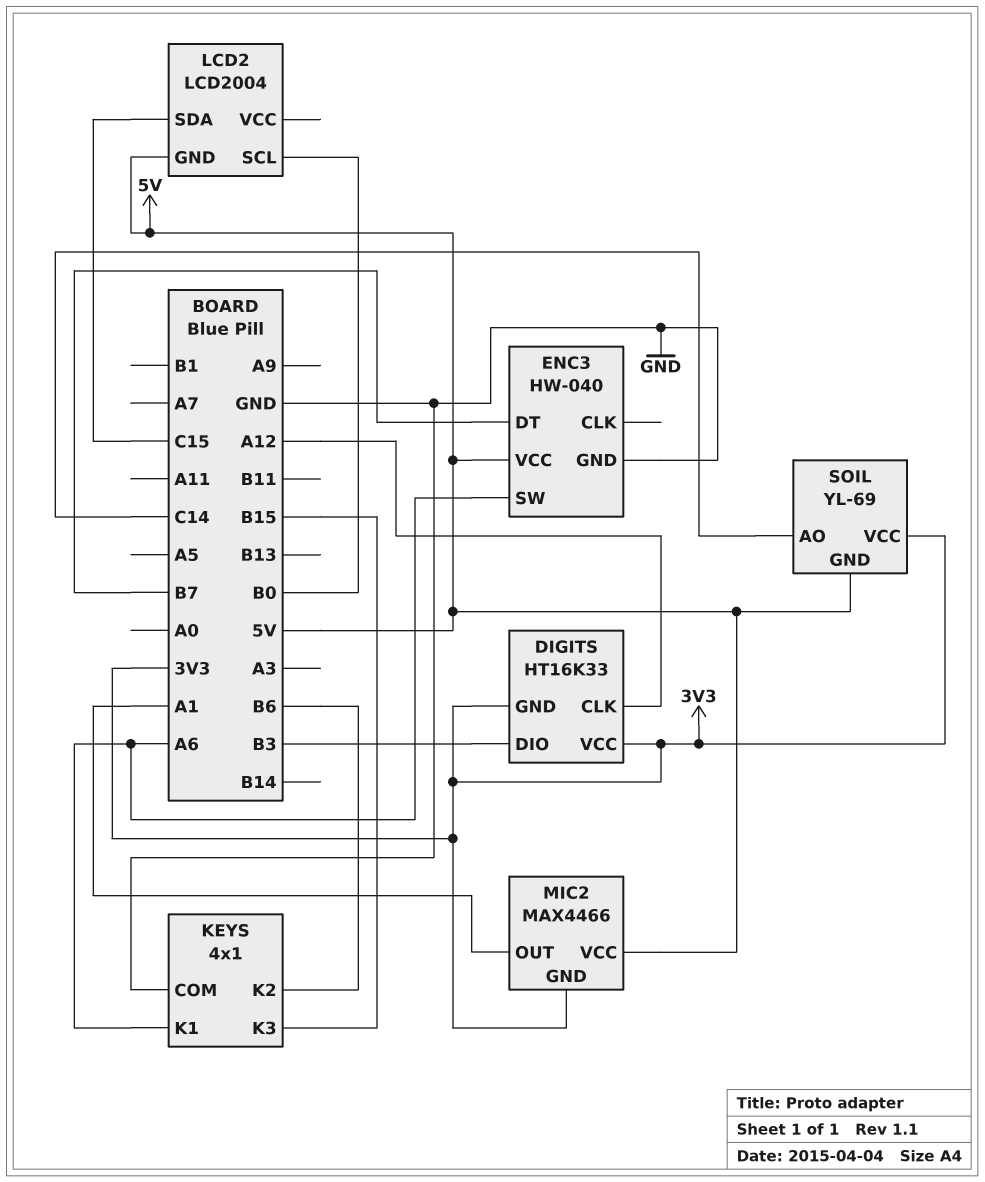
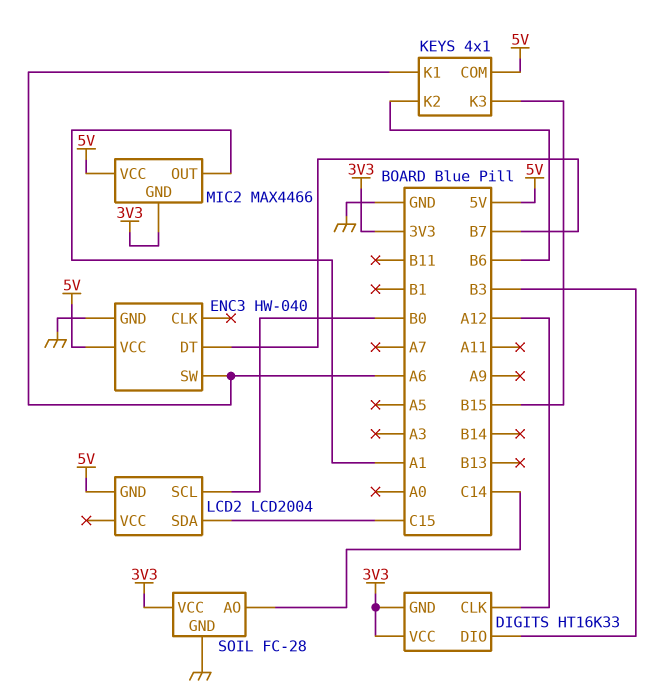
KEYS pin COM: GND -> 5V
SOIL: YL-69 -> FC-28
SOIL pin GND: 5V -> GND

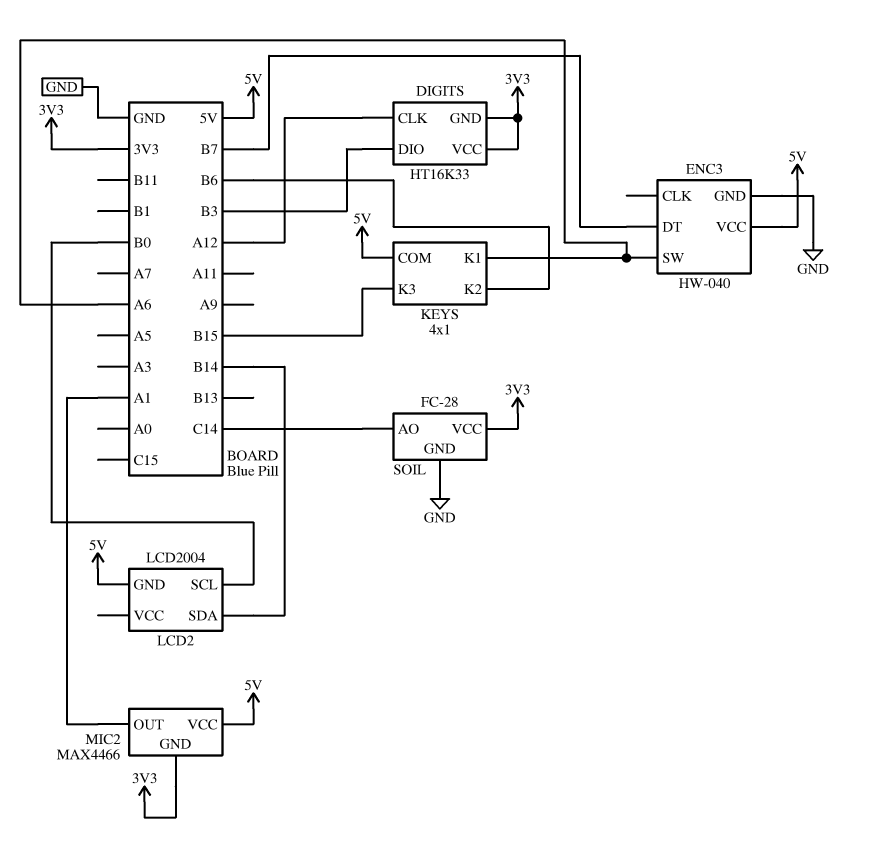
LCD2 pin SDA: C15 -> B14

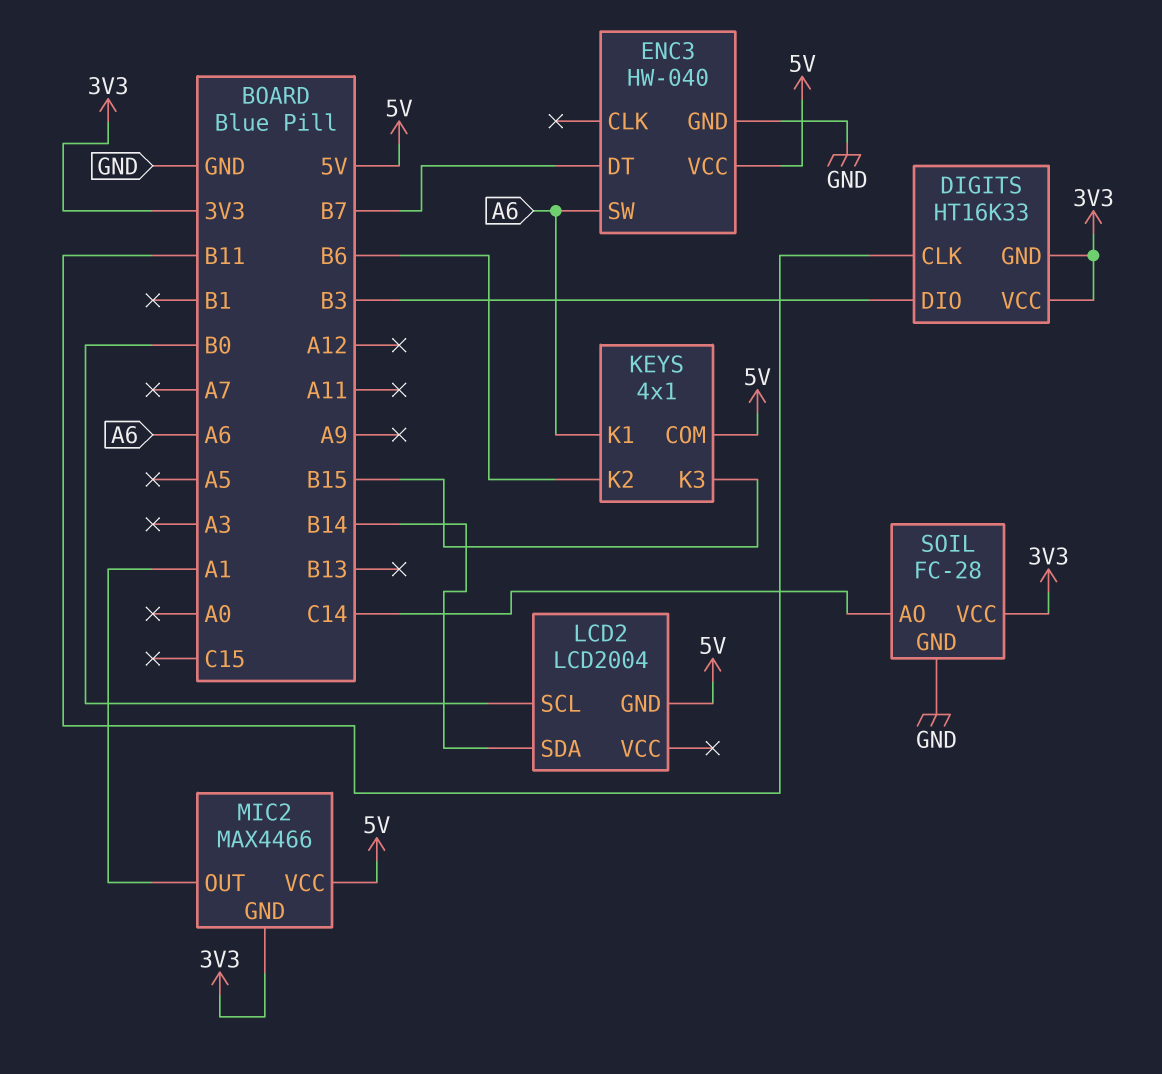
DIGITS pin CLK: A12 -> B11

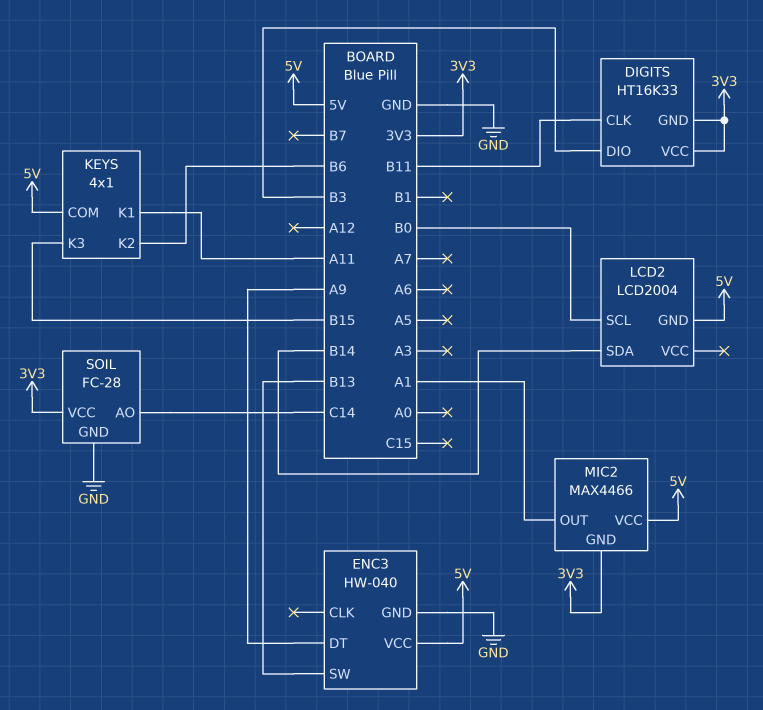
ENC3 pin DT: B7 -> A9
ENC3 pin SW: A6 -> B13
KEYS pin K1: A6 -> A11

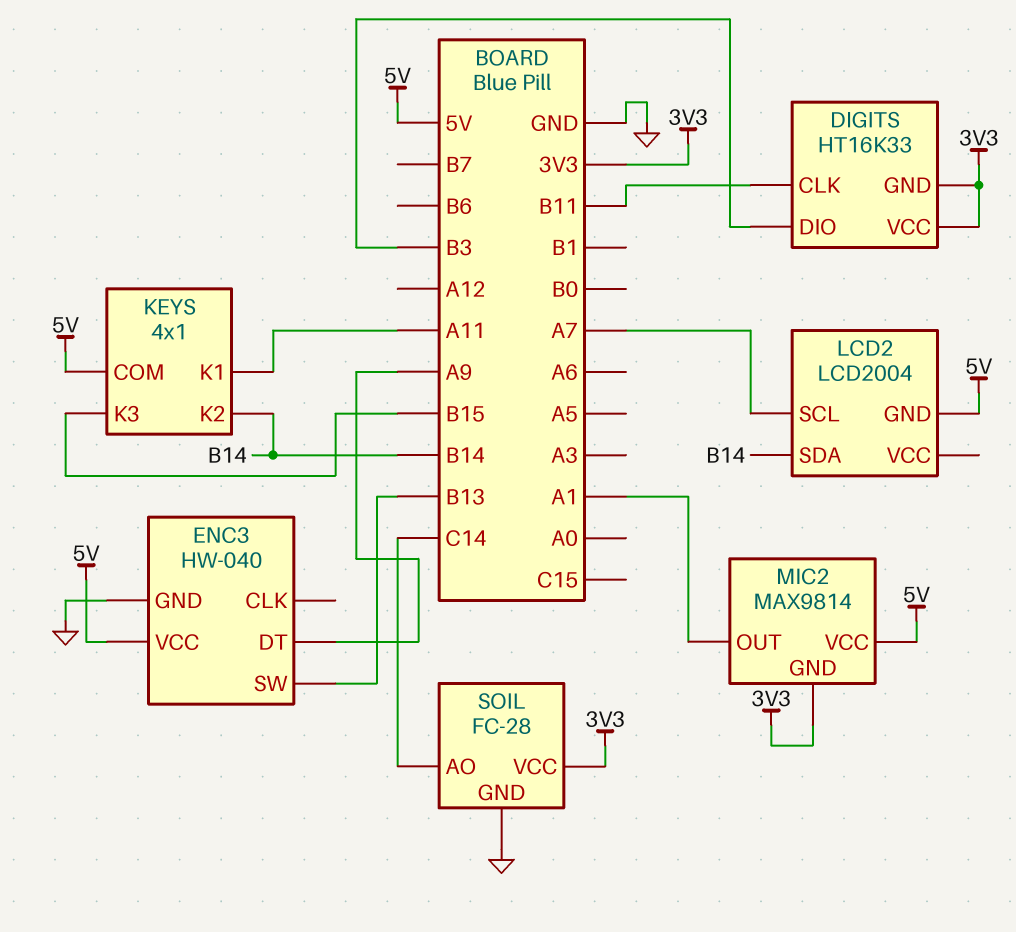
KEYS pin K2: B6 -> B14
LCD2 pin SCL: B0 -> A7
MIC2: MAX4466 -> MAX9814

